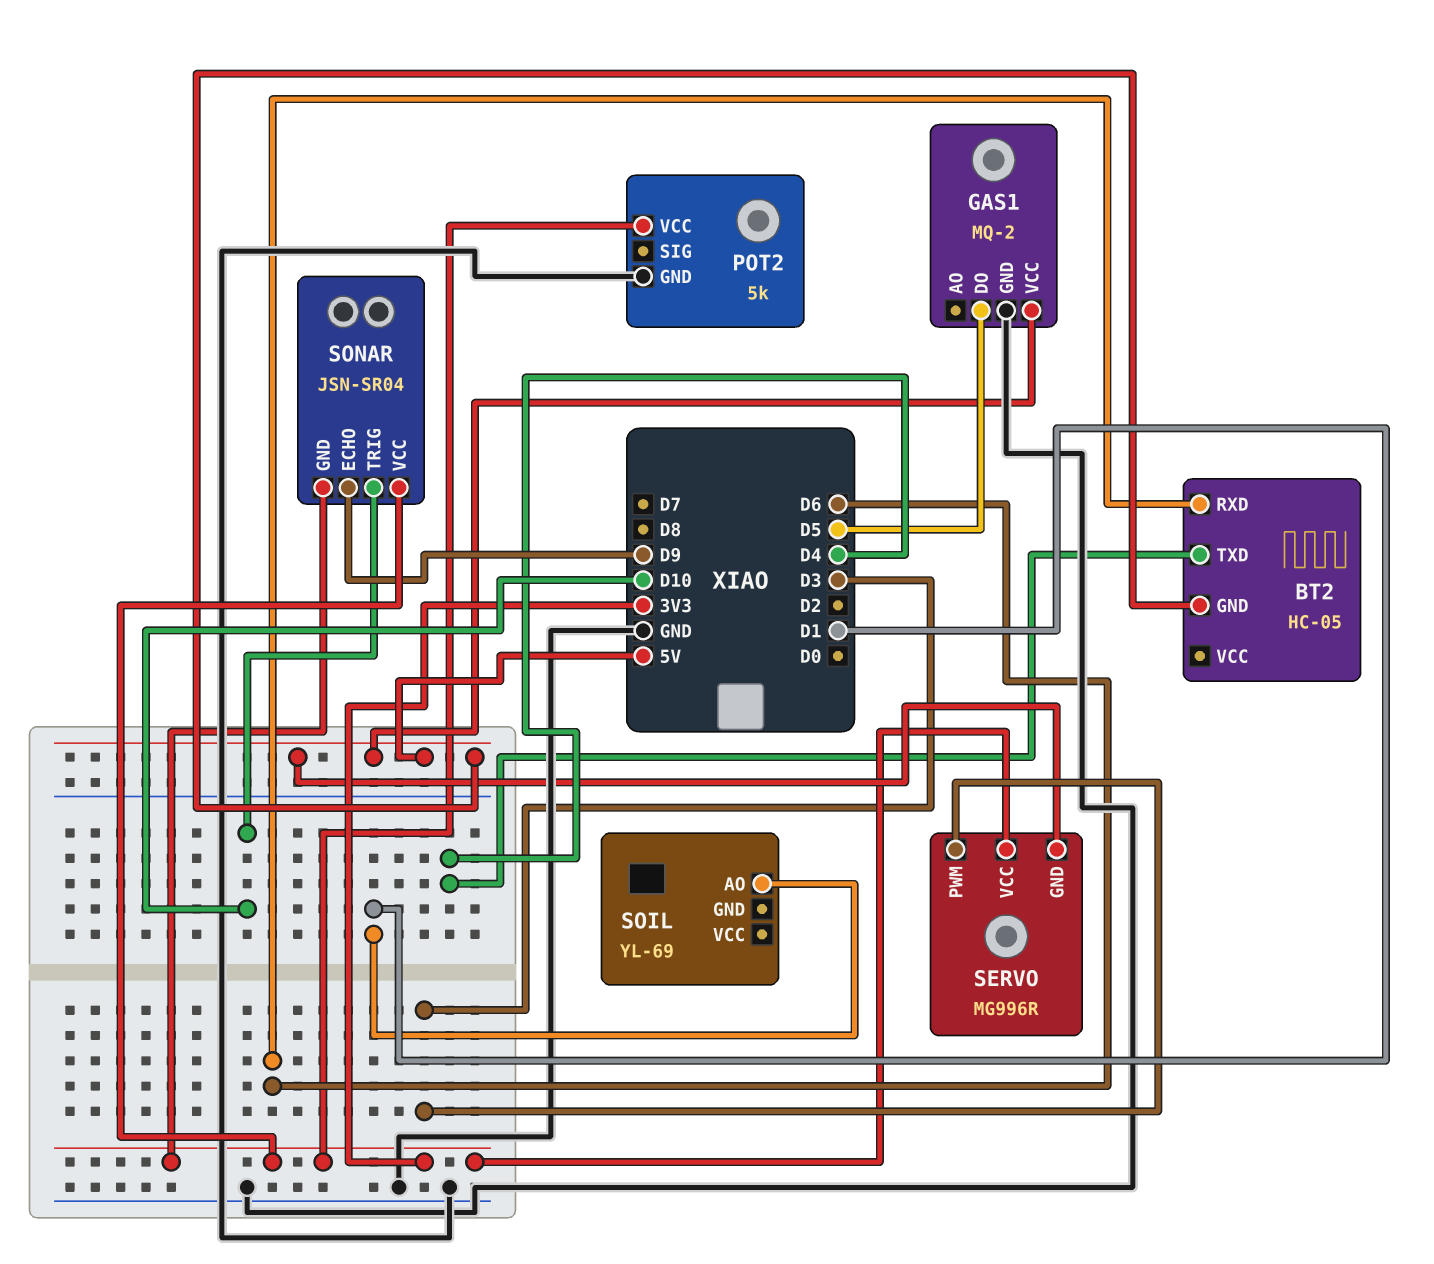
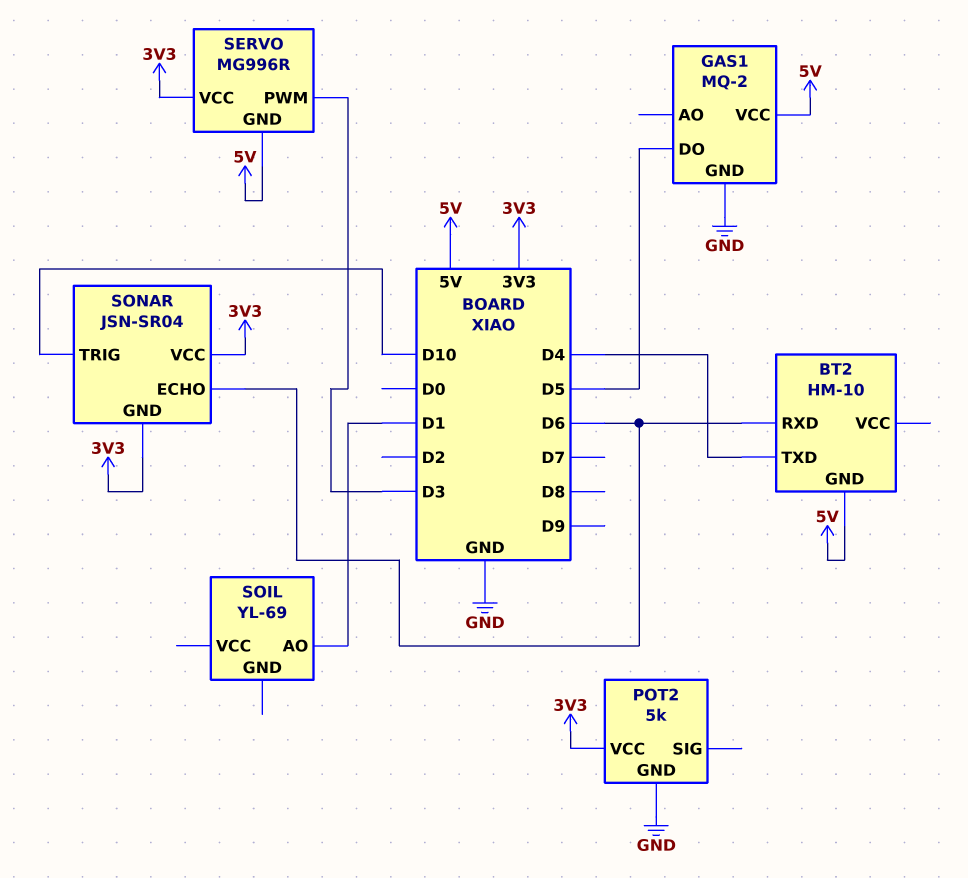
BT2: HC-05 -> HM-10
SONAR pin ECHO: D9 -> D6

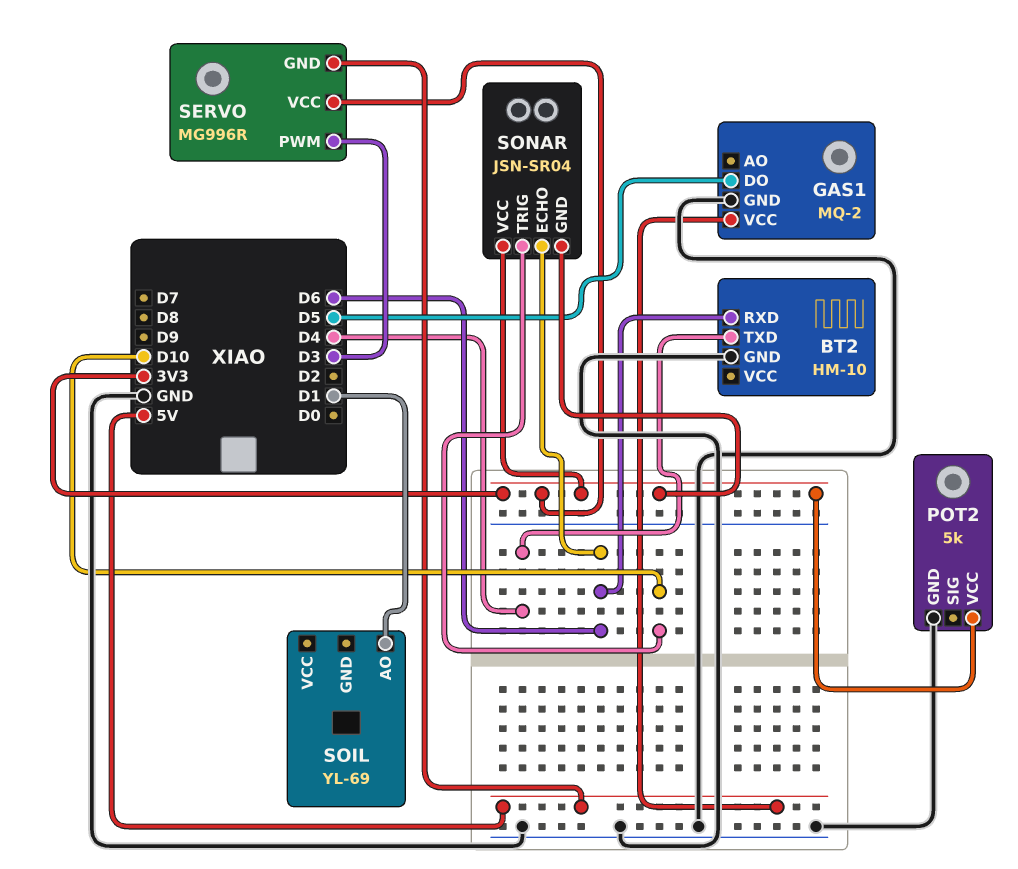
BT2 pin GND: 5V -> GND

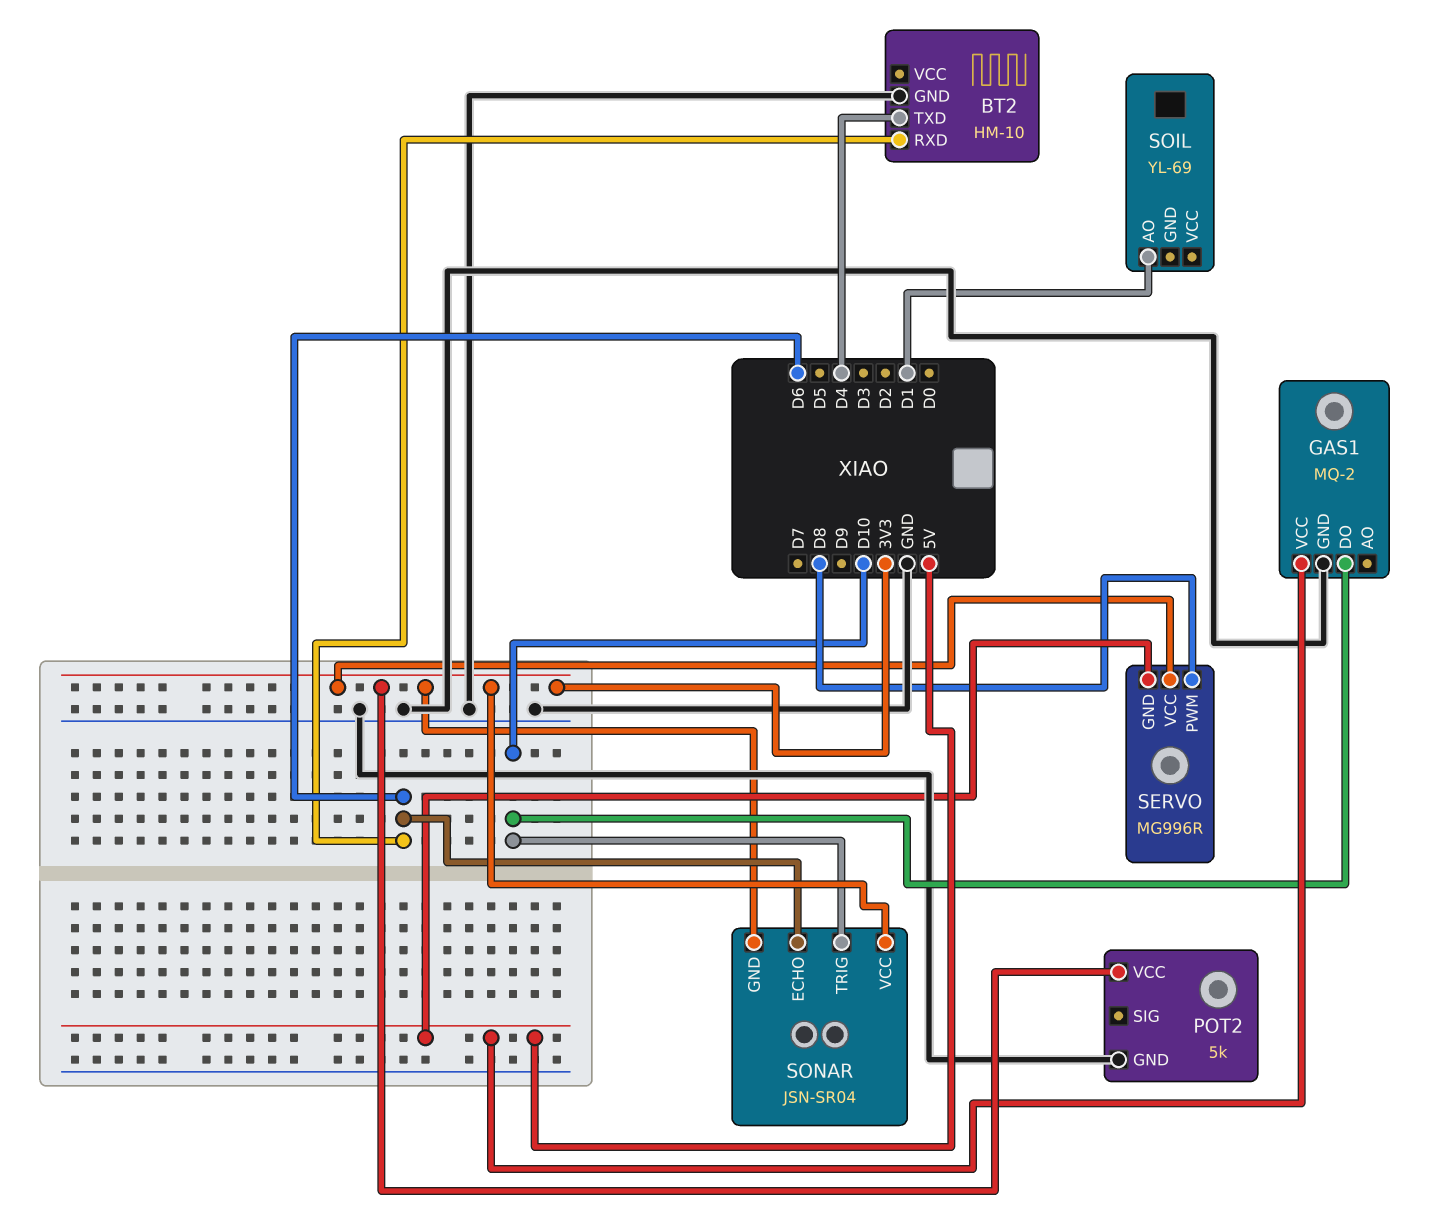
GAS1 pin DO: D5 -> D10
SERVO pin PWM: D3 -> D8

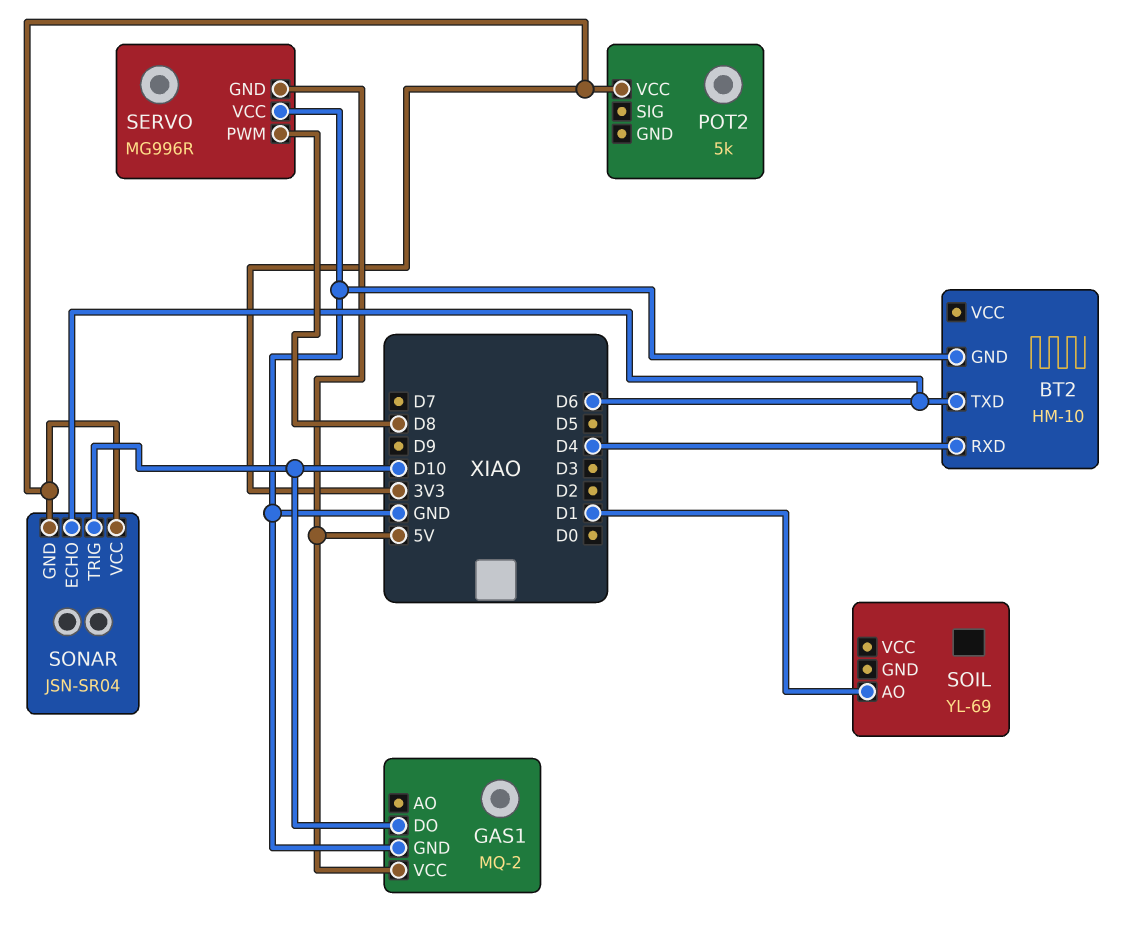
BT2 pin RXD: D6 -> D4
BT2 pin TXD: D4 -> D6
POT2 pin GND: GND -> none
SERVO pin VCC: 3V3 -> GND

